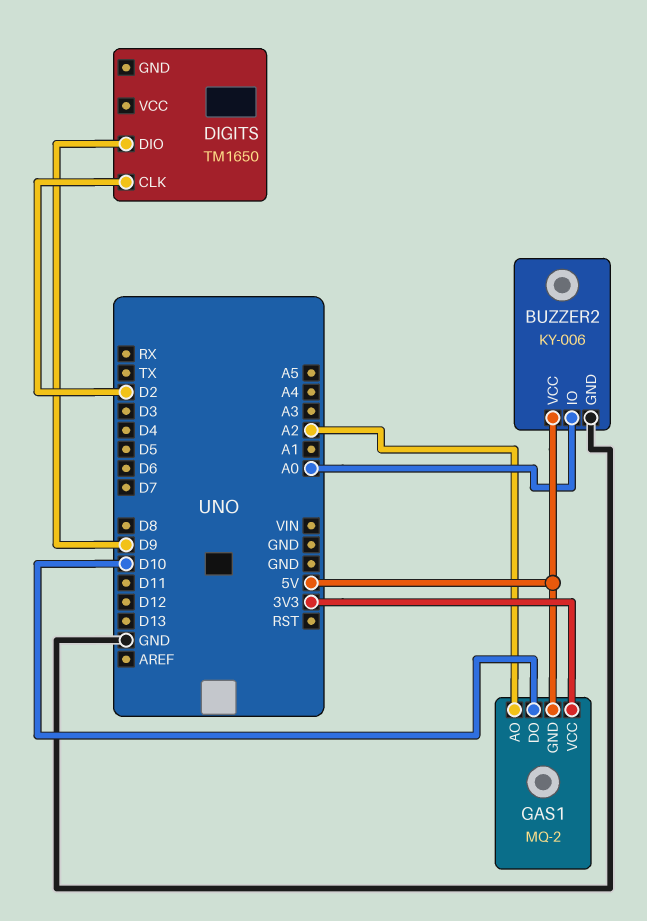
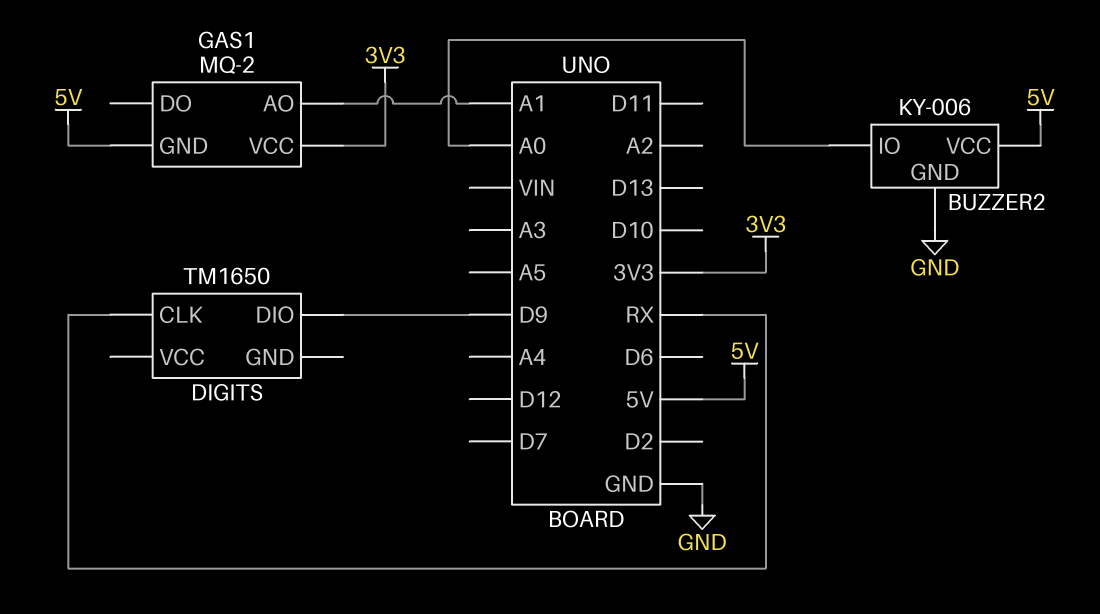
DIGITS pin CLK: D2 -> RX
GAS1 pin AO: A2 -> A1
GAS1 pin DO: D10 -> none

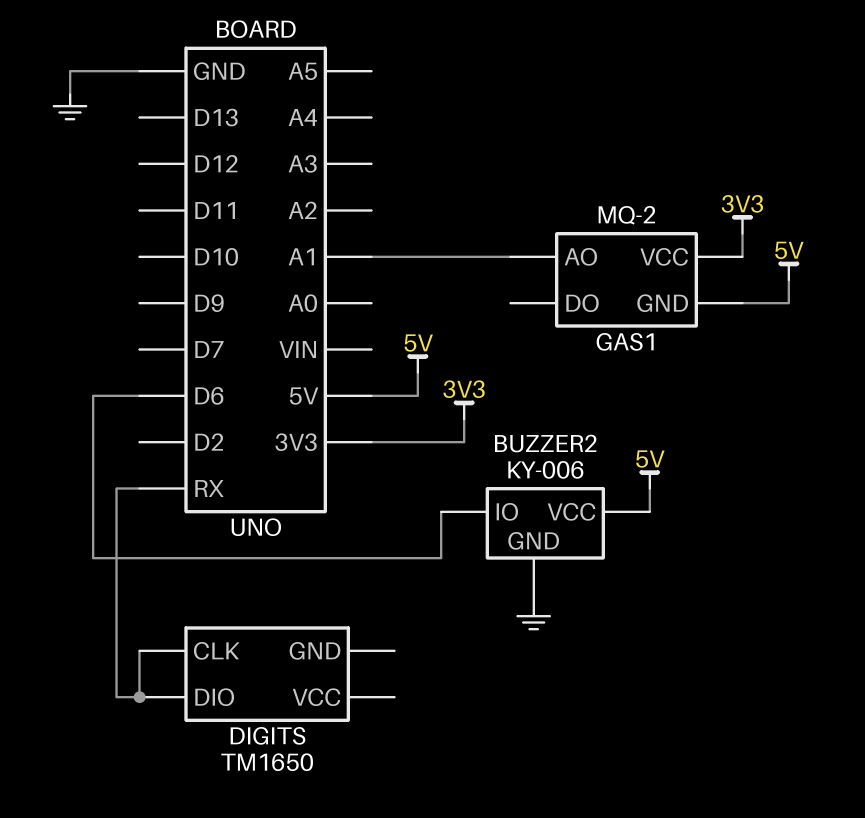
BUZZER2 pin IO: A0 -> D6
DIGITS pin DIO: D9 -> RX

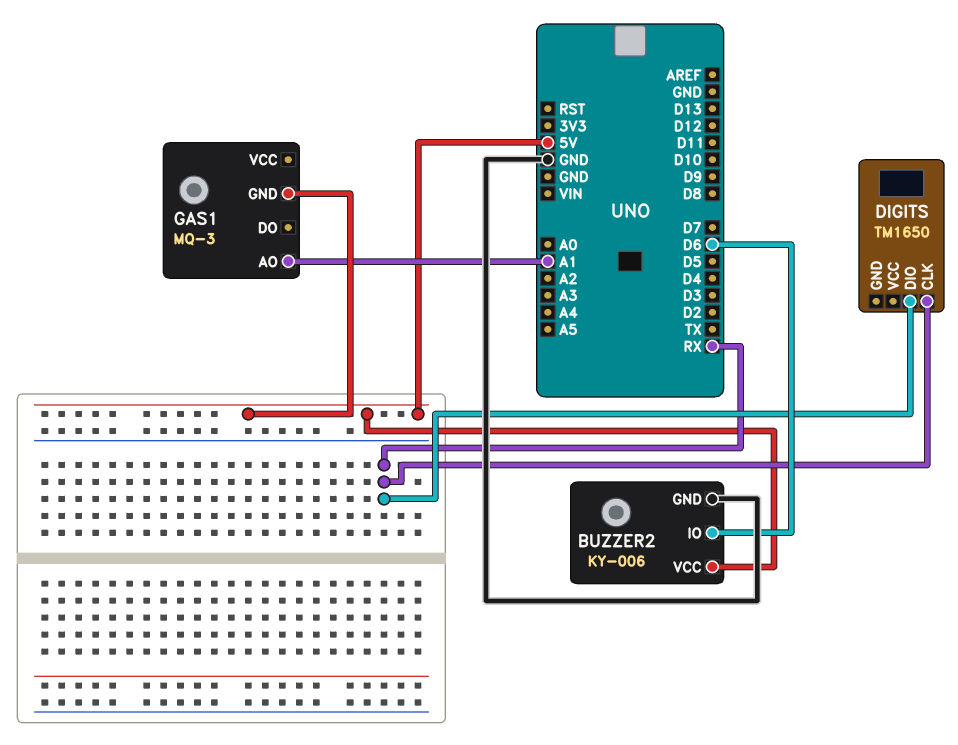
GAS1: MQ-2 -> MQ-3
GAS1 pin VCC: 3V3 -> none

